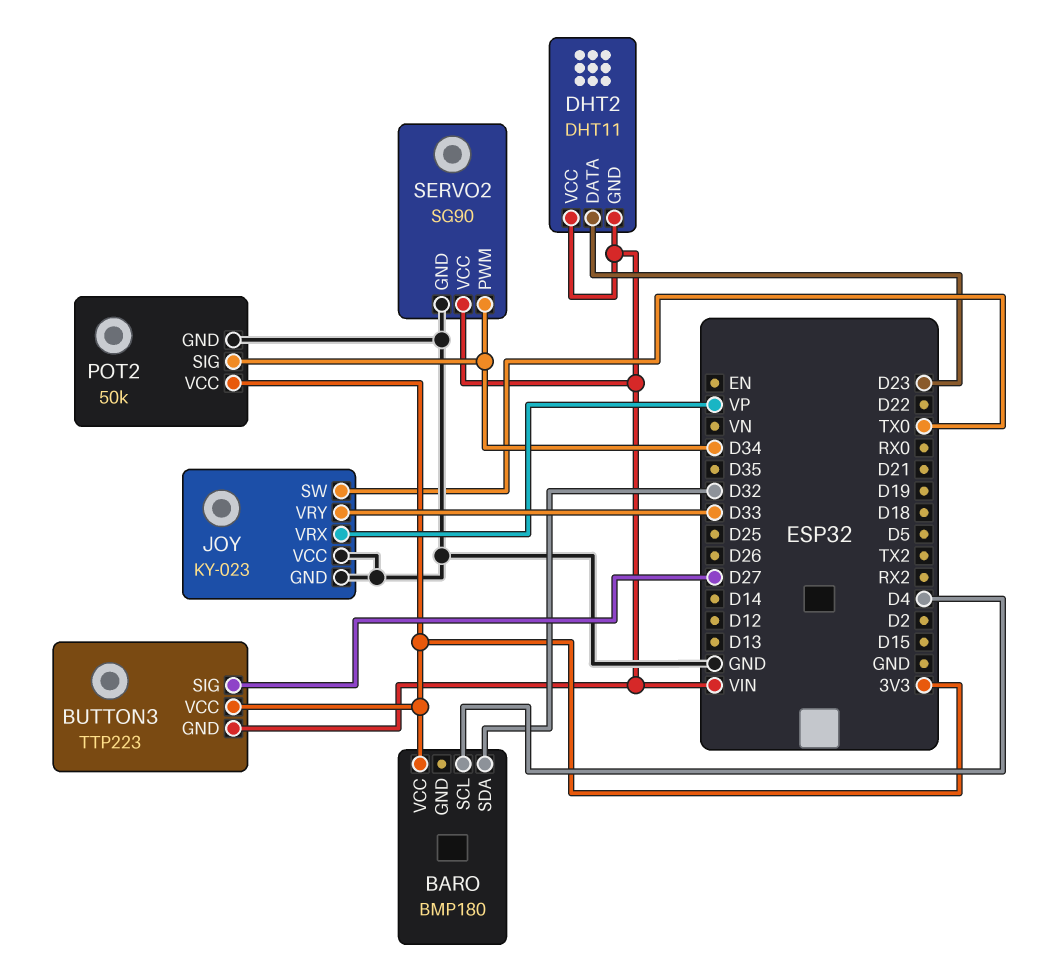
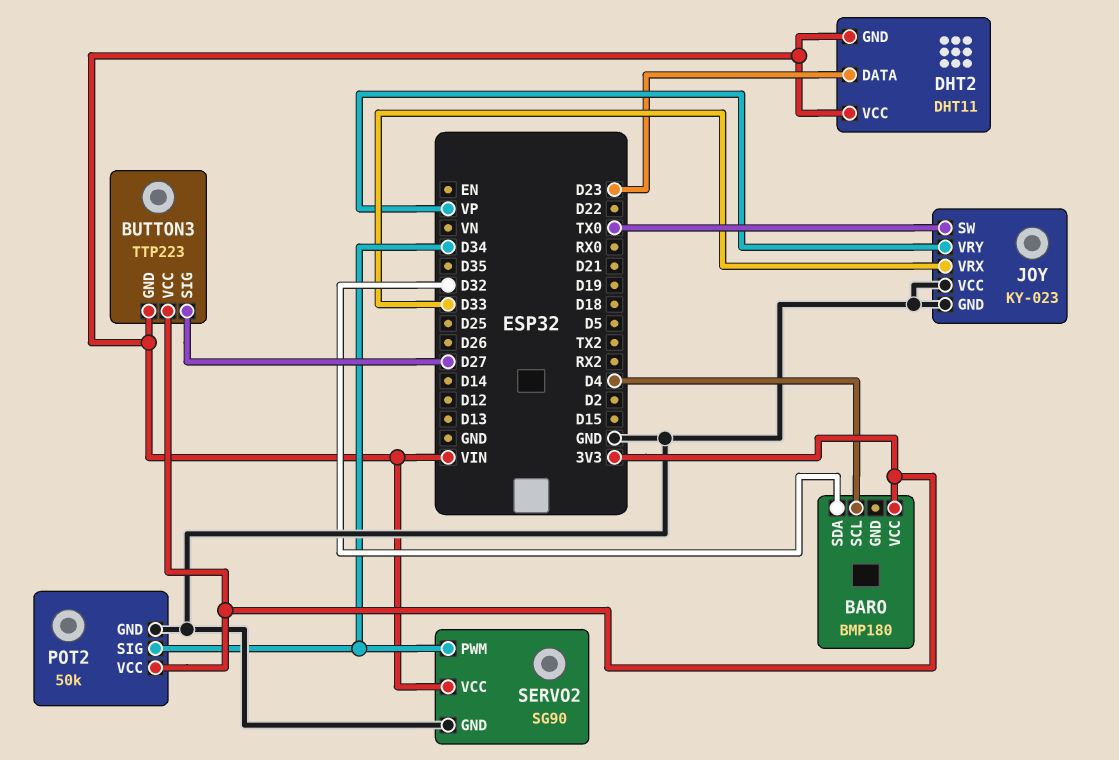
JOY pin VRX: VP -> D33
JOY pin VRY: D33 -> VP

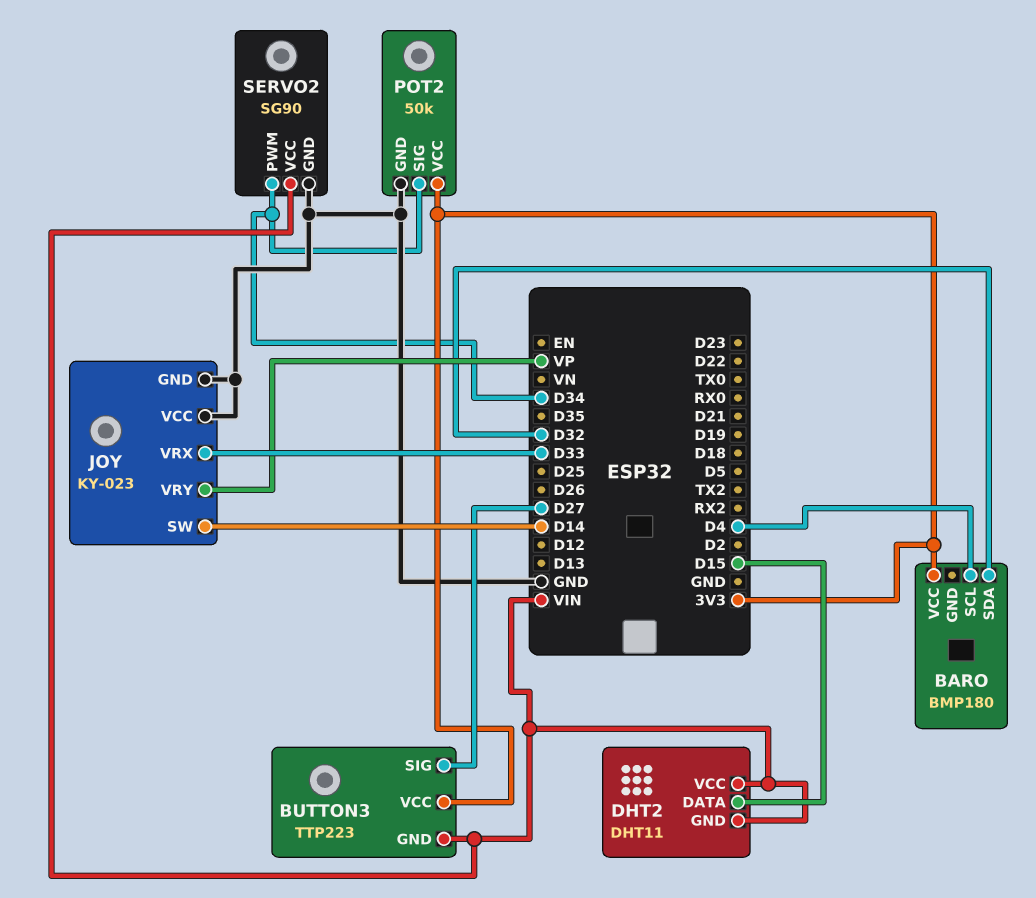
DHT2 pin DATA: D23 -> D15
JOY pin SW: TX0 -> D14

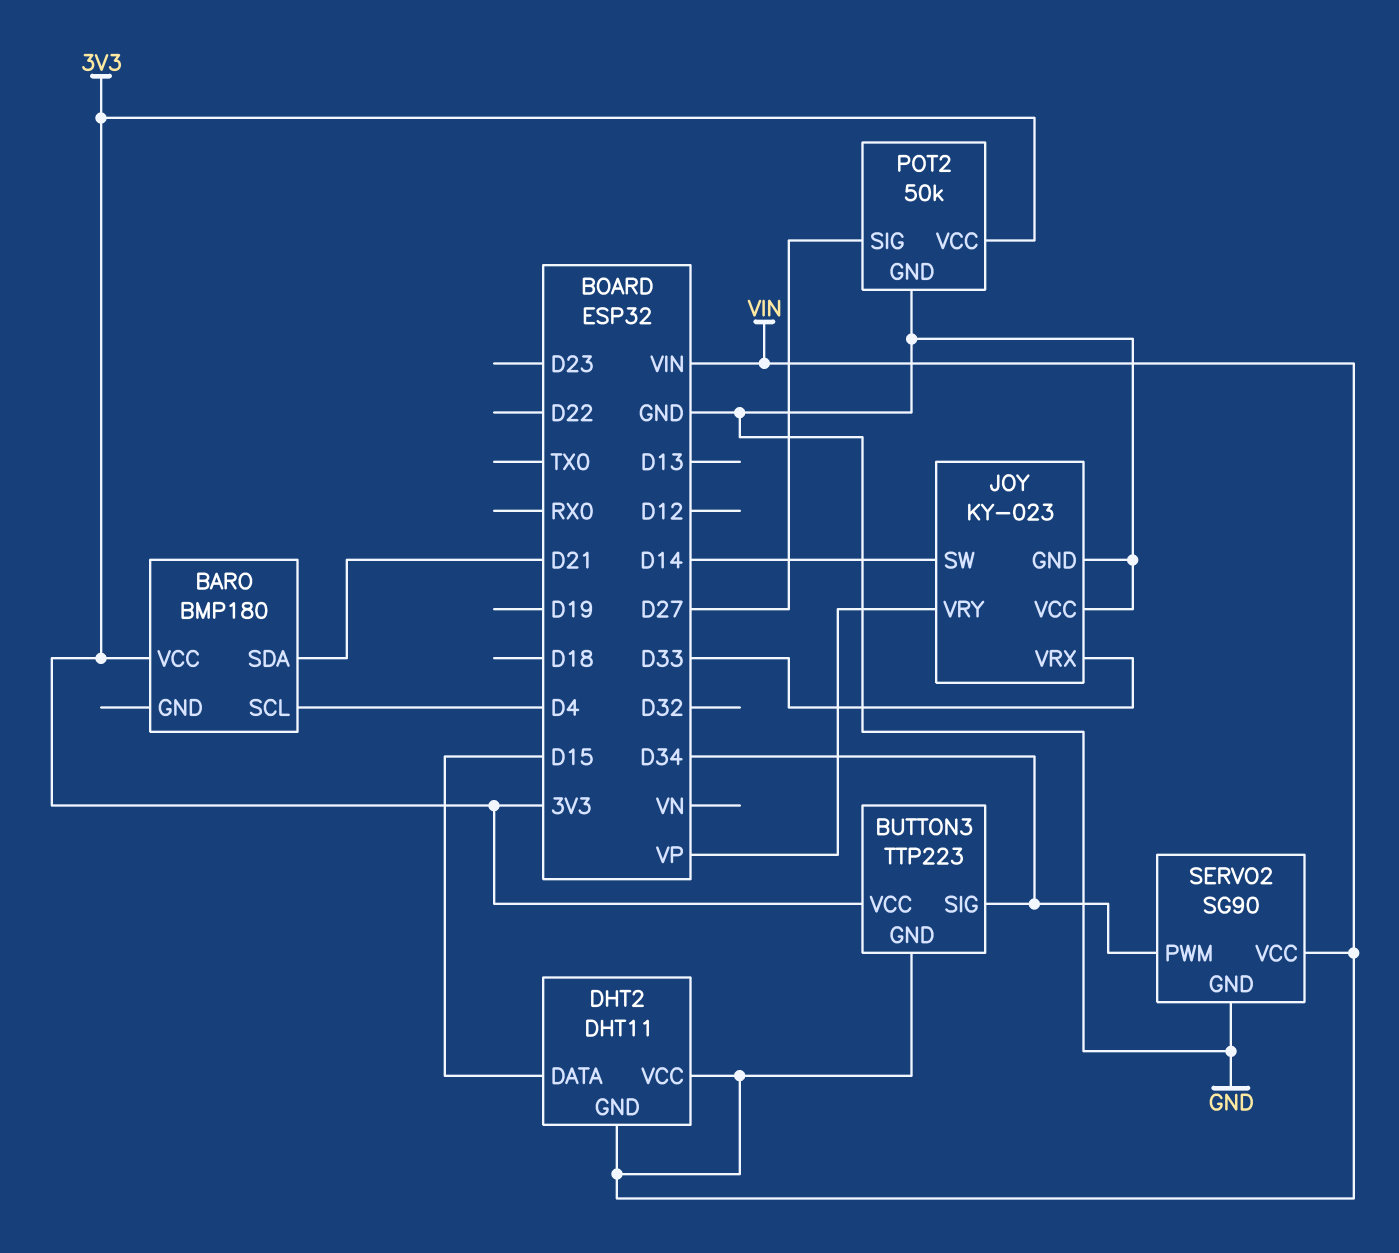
BARO pin SDA: D32 -> D21
BUTTON3 pin SIG: D27 -> D34
POT2 pin SIG: D34 -> D27

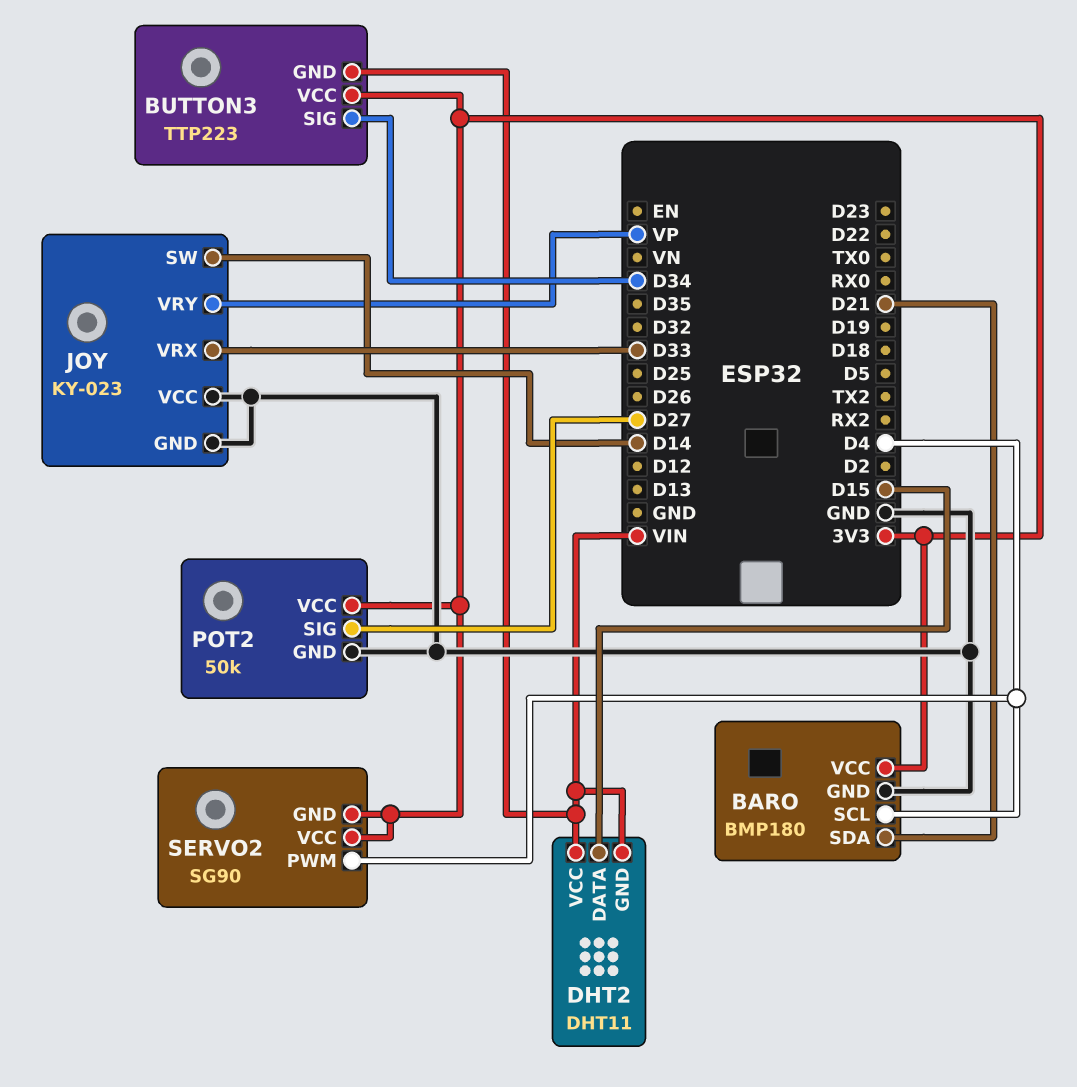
BARO pin GND: none -> GND
SERVO2 pin GND: GND -> 3V3
SERVO2 pin PWM: D34 -> D4
SERVO2 pin VCC: VIN -> 3V3

